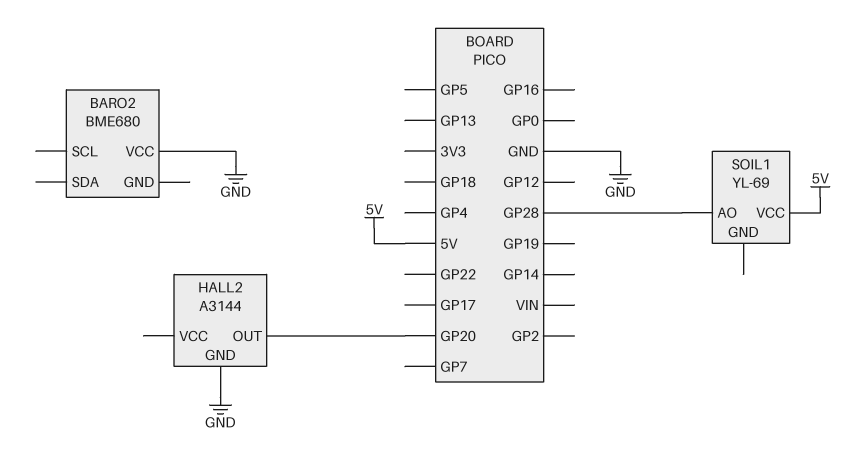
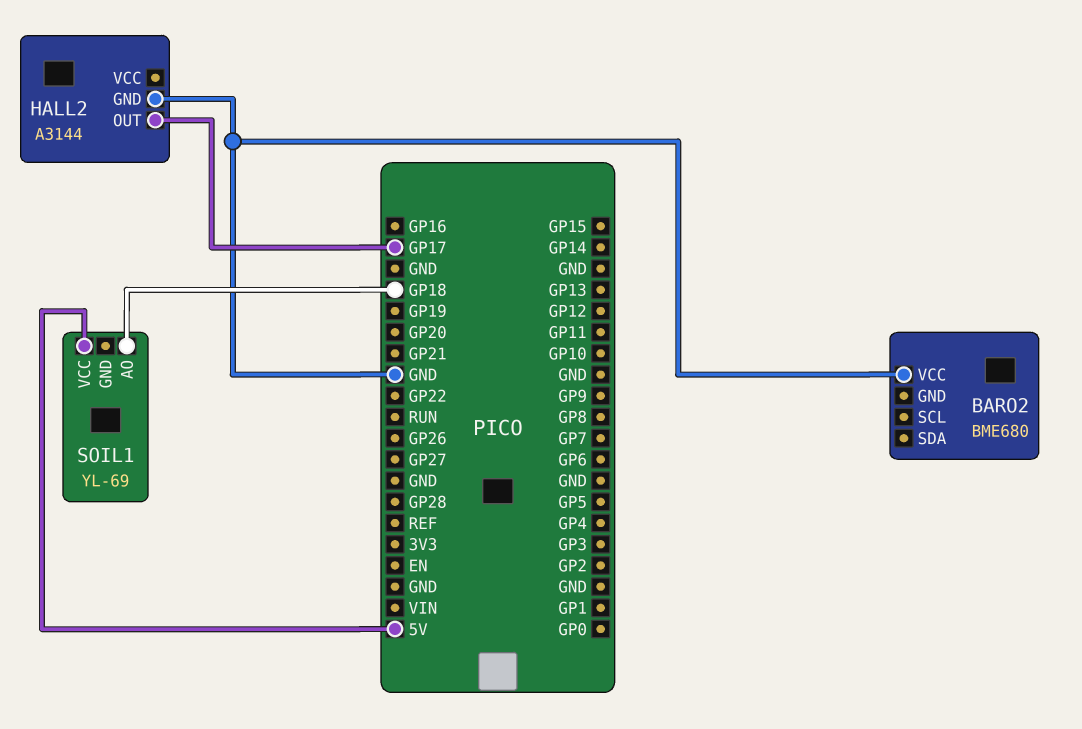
HALL2 pin OUT: GP20 -> GP17
SOIL1 pin AO: GP28 -> GP18

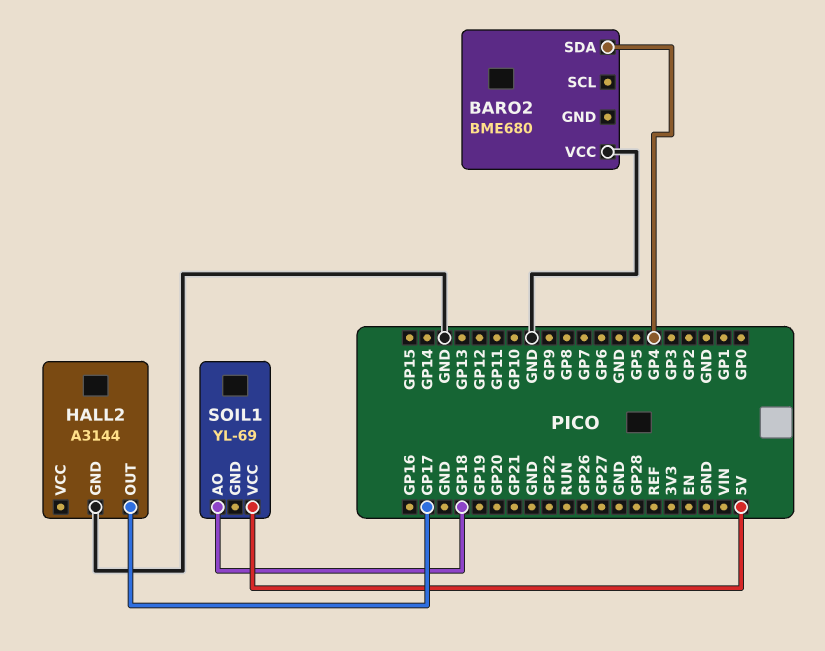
BARO2 pin SDA: none -> GP4

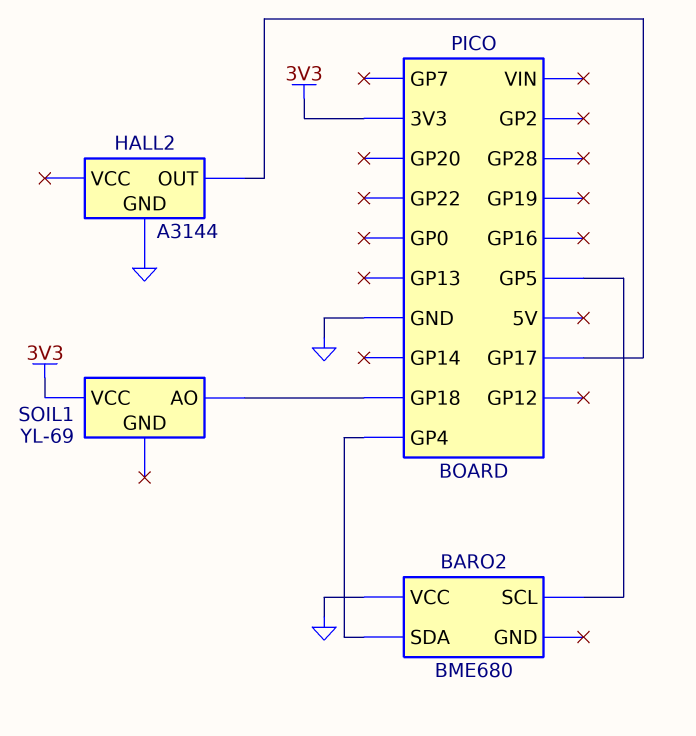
BARO2 pin SCL: none -> GP5
SOIL1 pin VCC: 5V -> 3V3

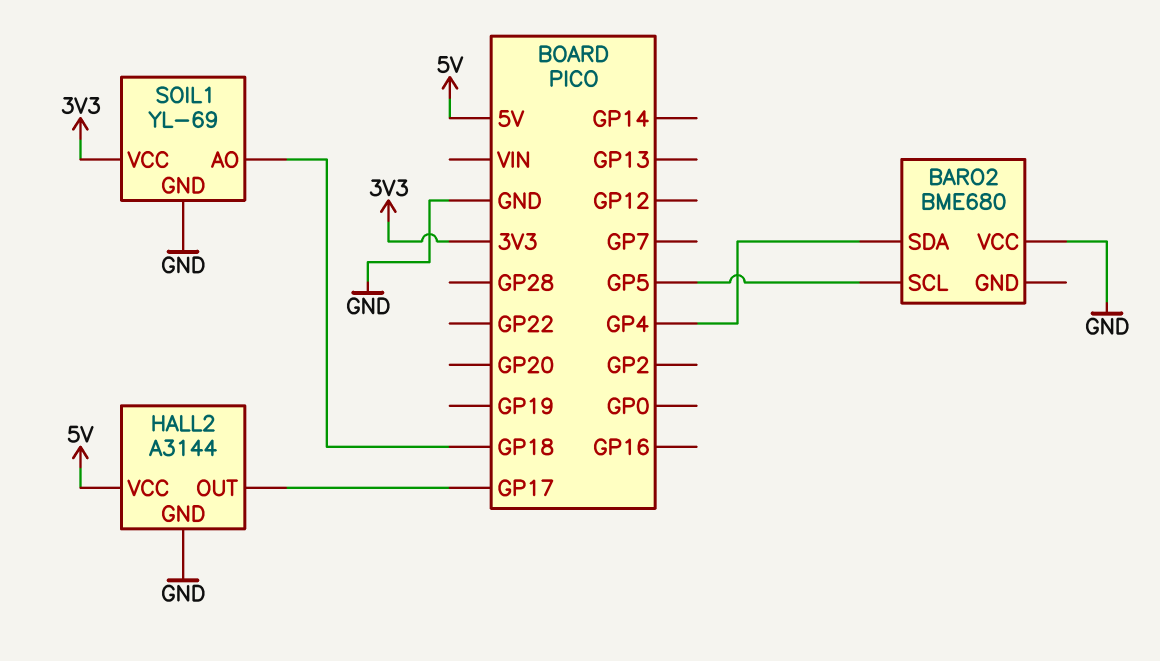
HALL2 pin VCC: none -> 5V
SOIL1 pin GND: none -> GND

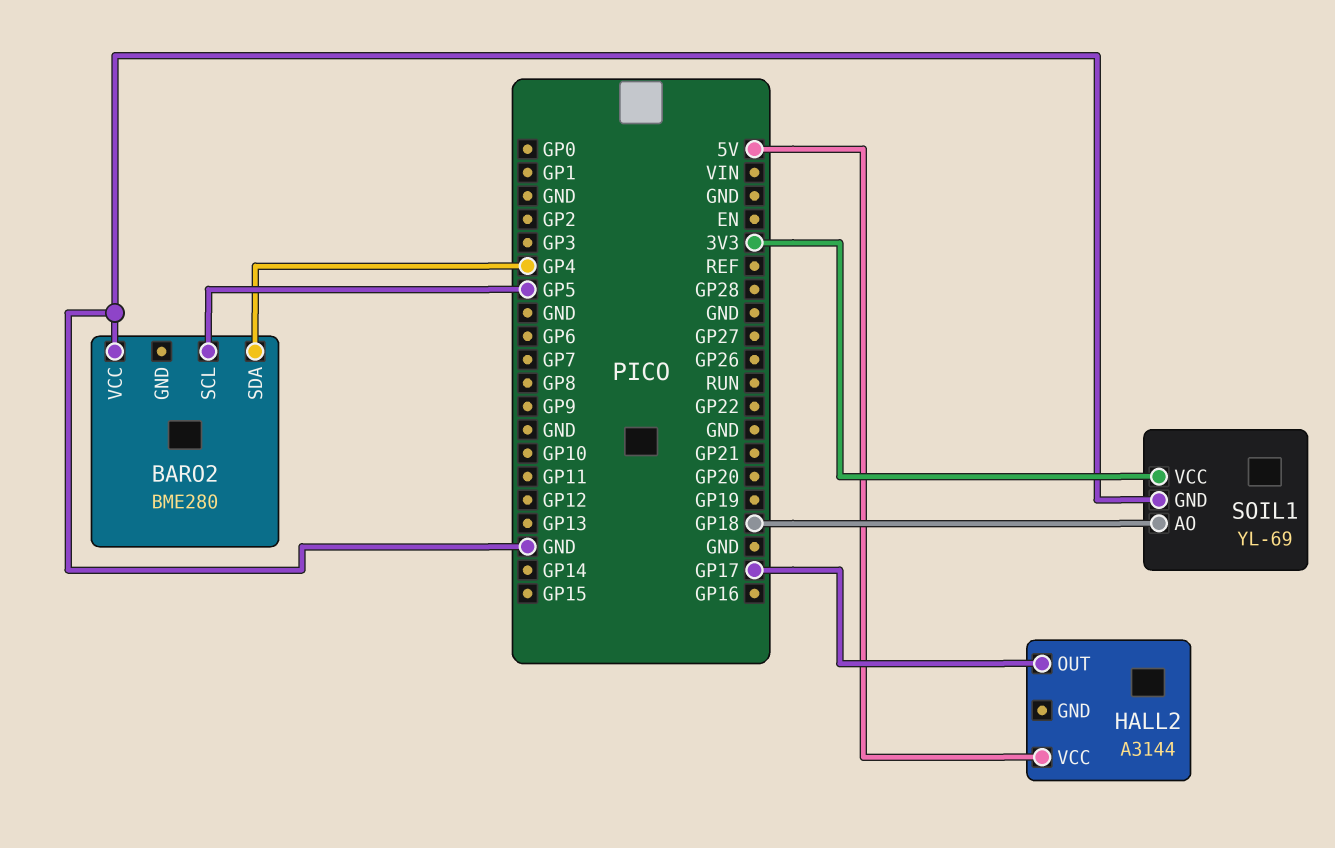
BARO2: BME680 -> BME280
HALL2 pin GND: GND -> none

